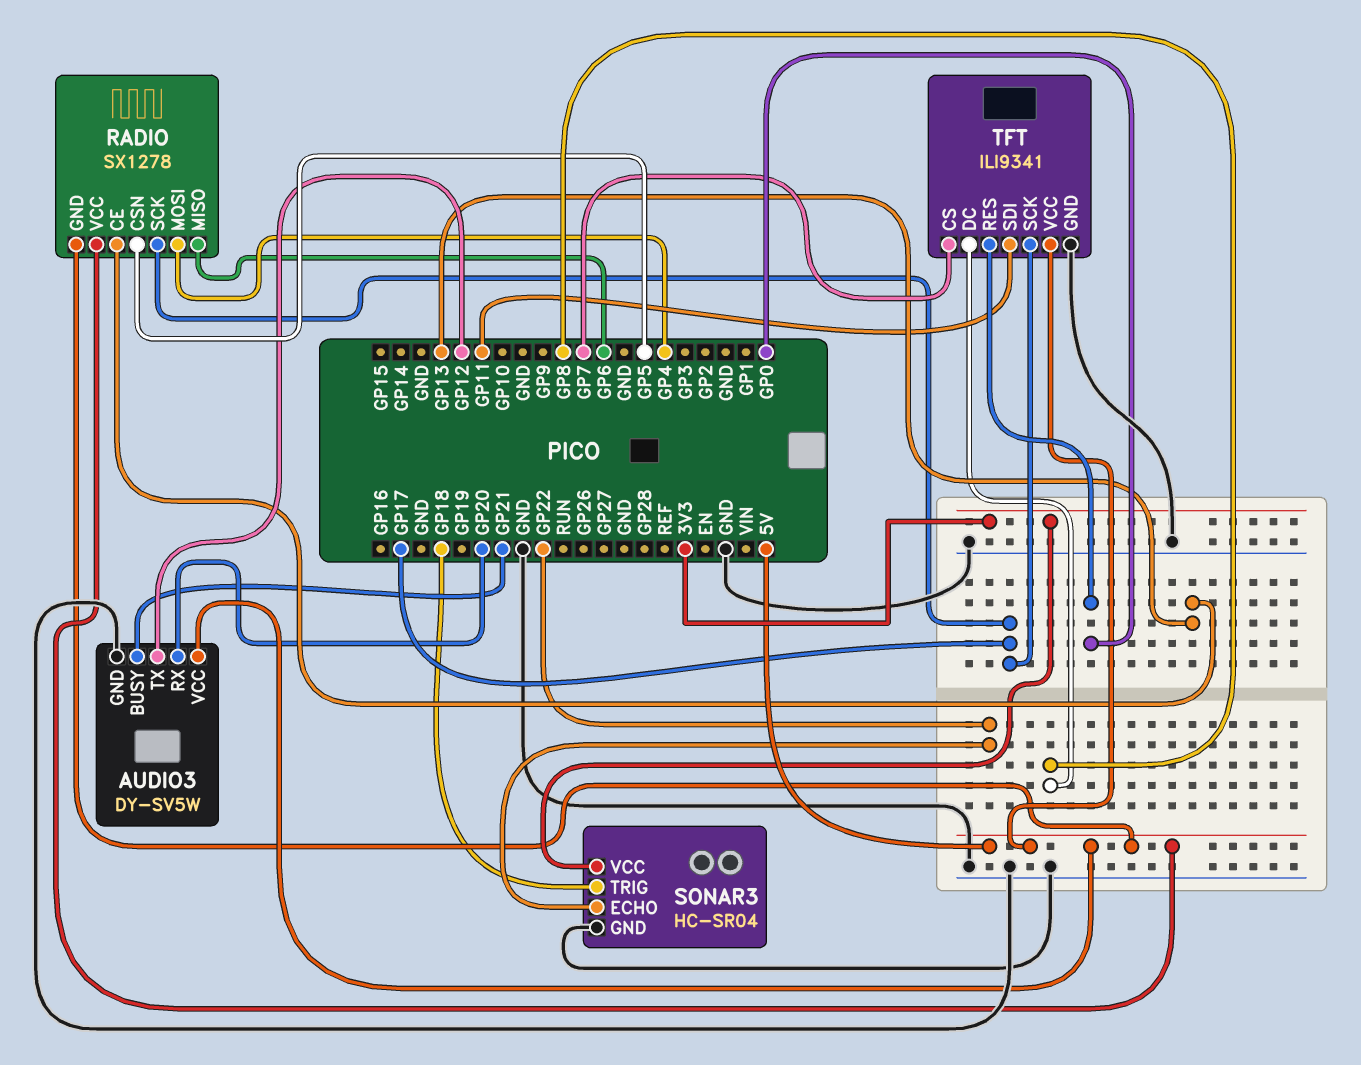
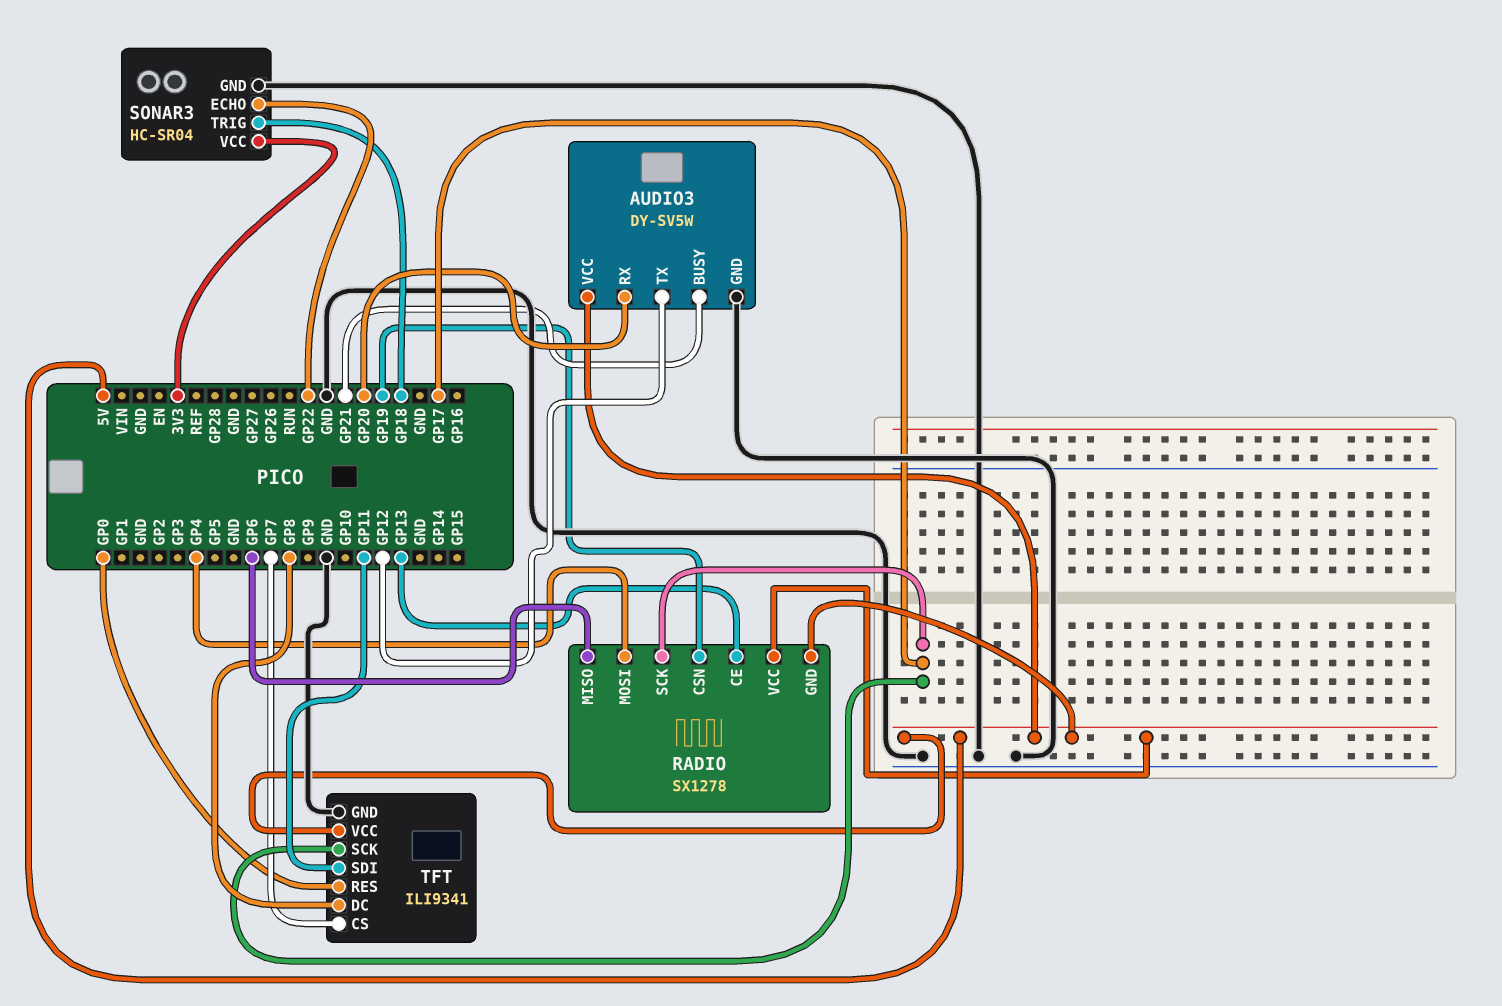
RADIO pin CSN: GP5 -> GP19

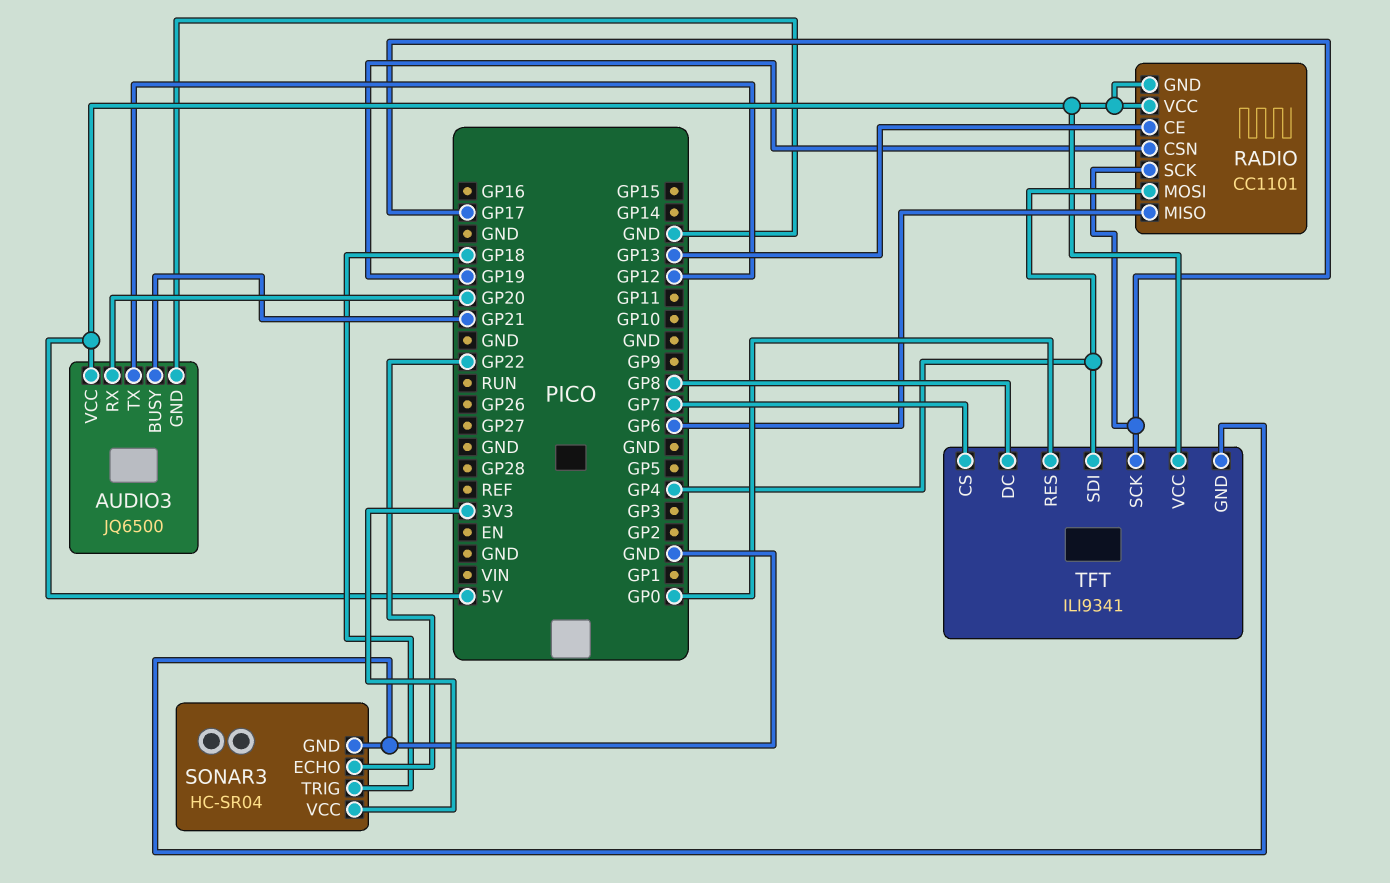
AUDIO3: DY-SV5W -> JQ6500
RADIO: SX1278 -> CC1101
TFT pin SDI: GP11 -> GP4

